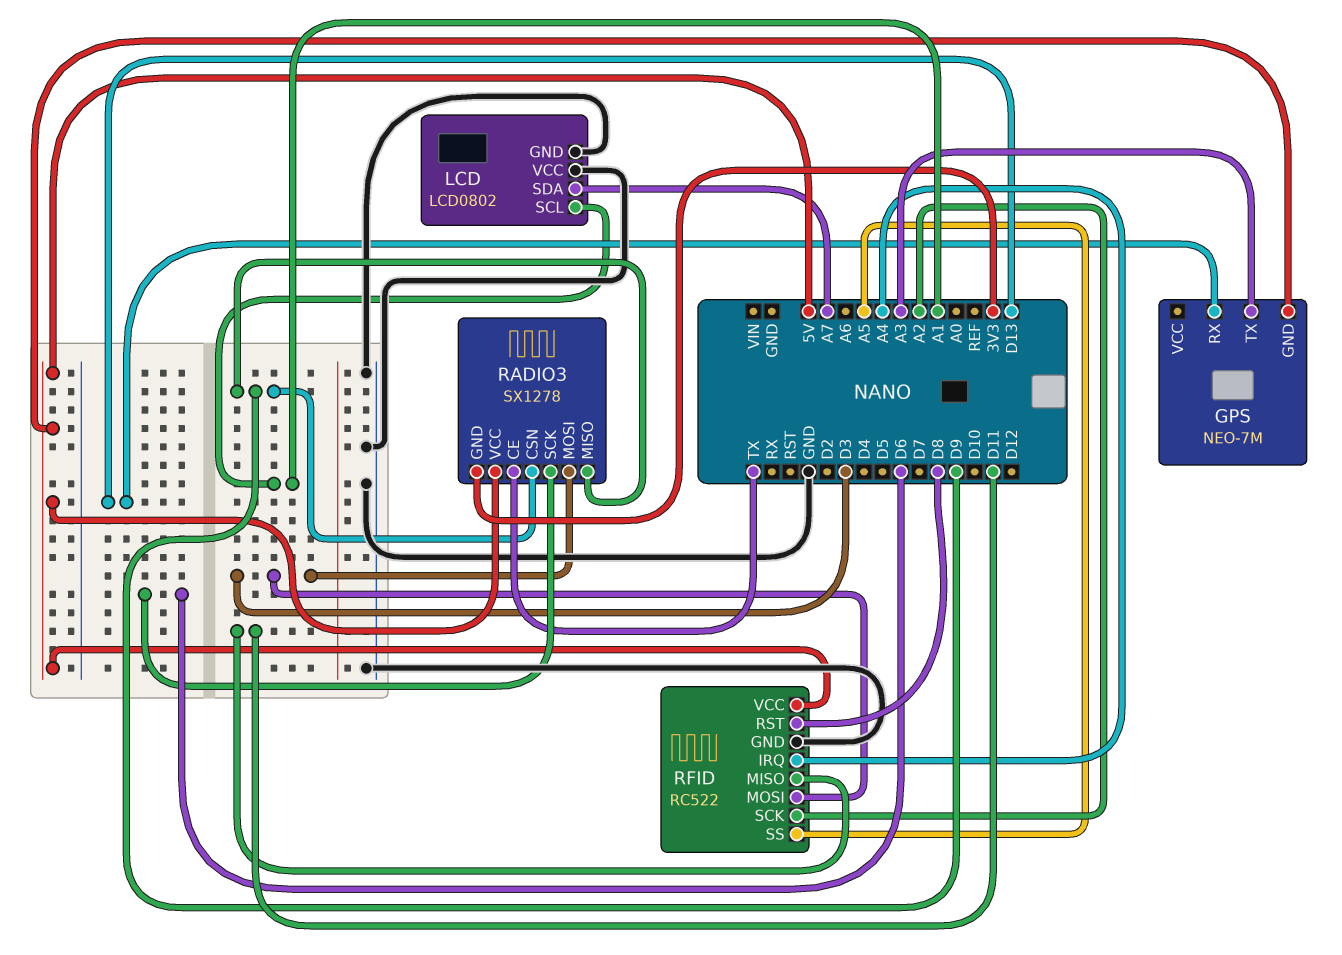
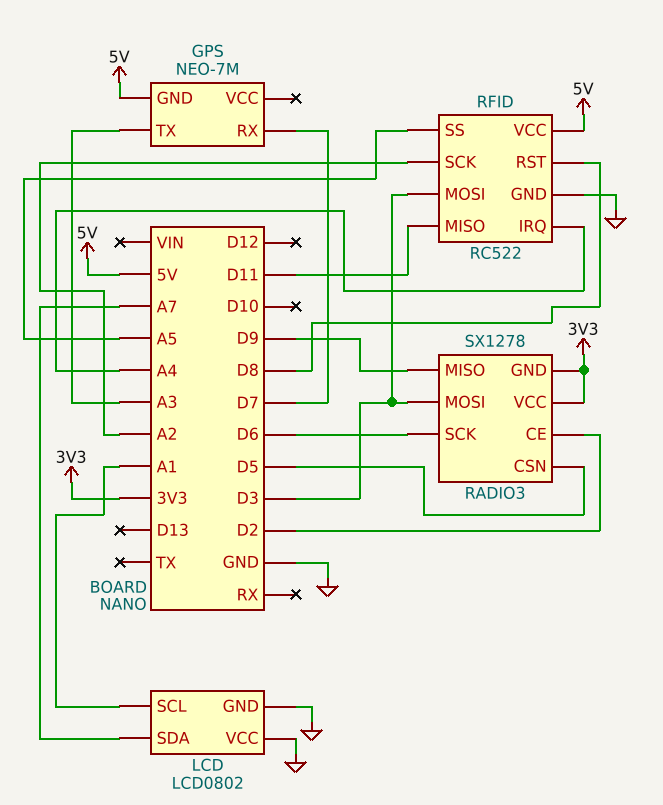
GPS pin RX: D13 -> D7
RADIO3 pin CE: TX -> D2
RADIO3 pin CSN: D9 -> D5
RADIO3 pin VCC: 5V -> 3V3

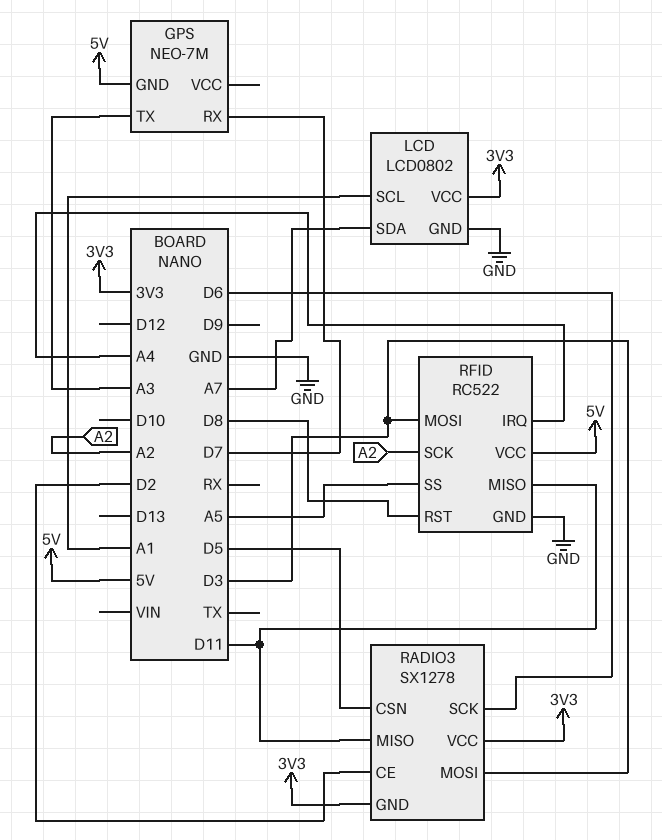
LCD pin VCC: GND -> 3V3
RADIO3 pin MISO: D9 -> D11

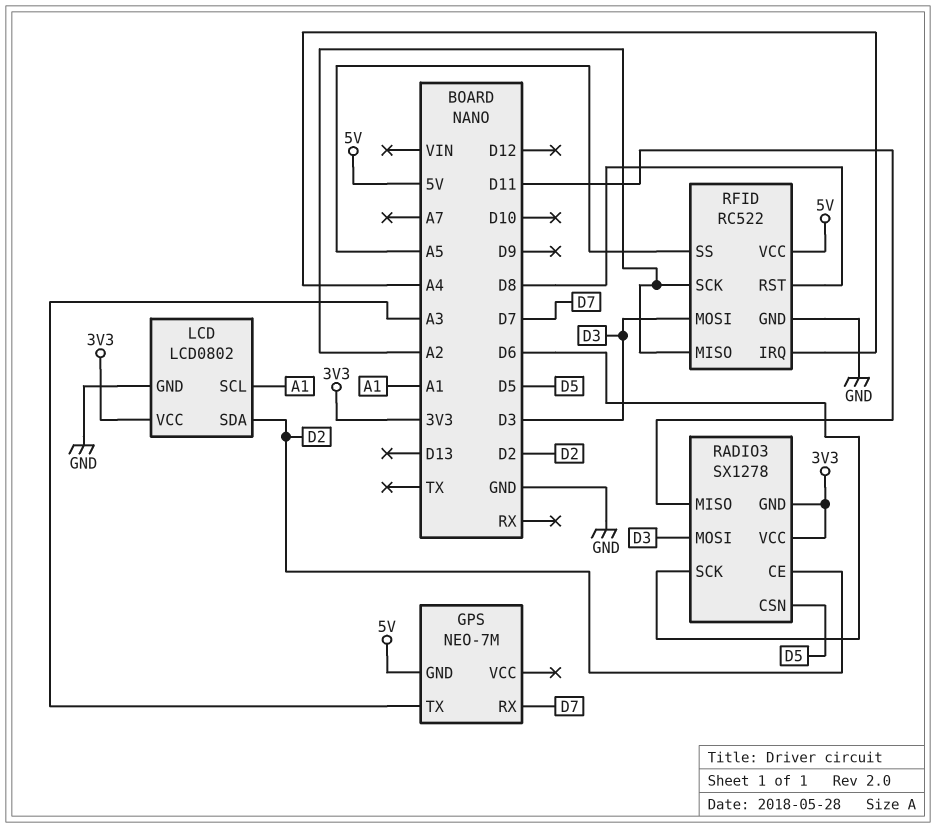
LCD pin SDA: A7 -> D2
RFID pin MISO: D11 -> A2

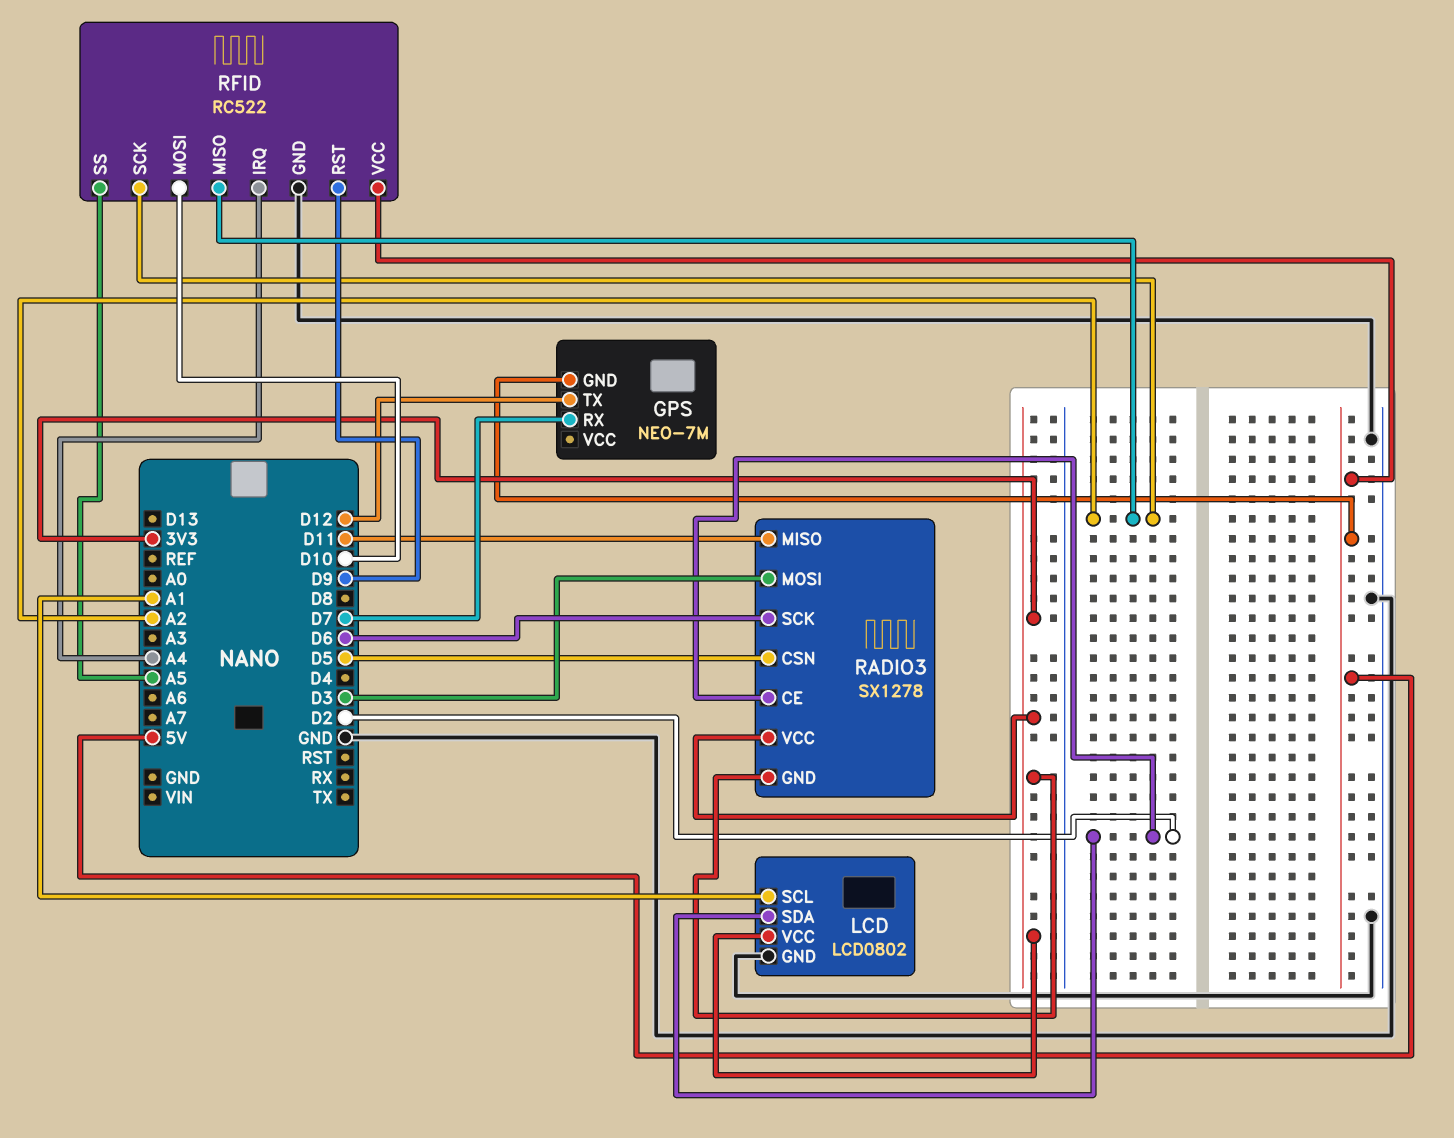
GPS pin TX: A3 -> D12
RFID pin MOSI: D3 -> D10
RFID pin RST: D8 -> D9

